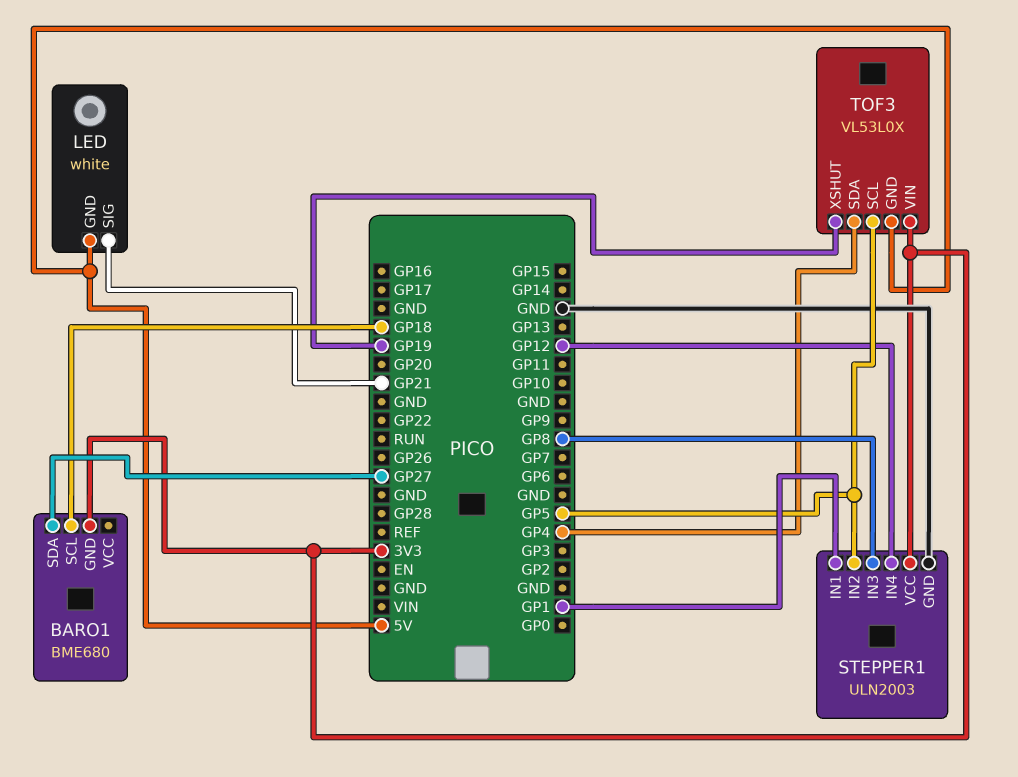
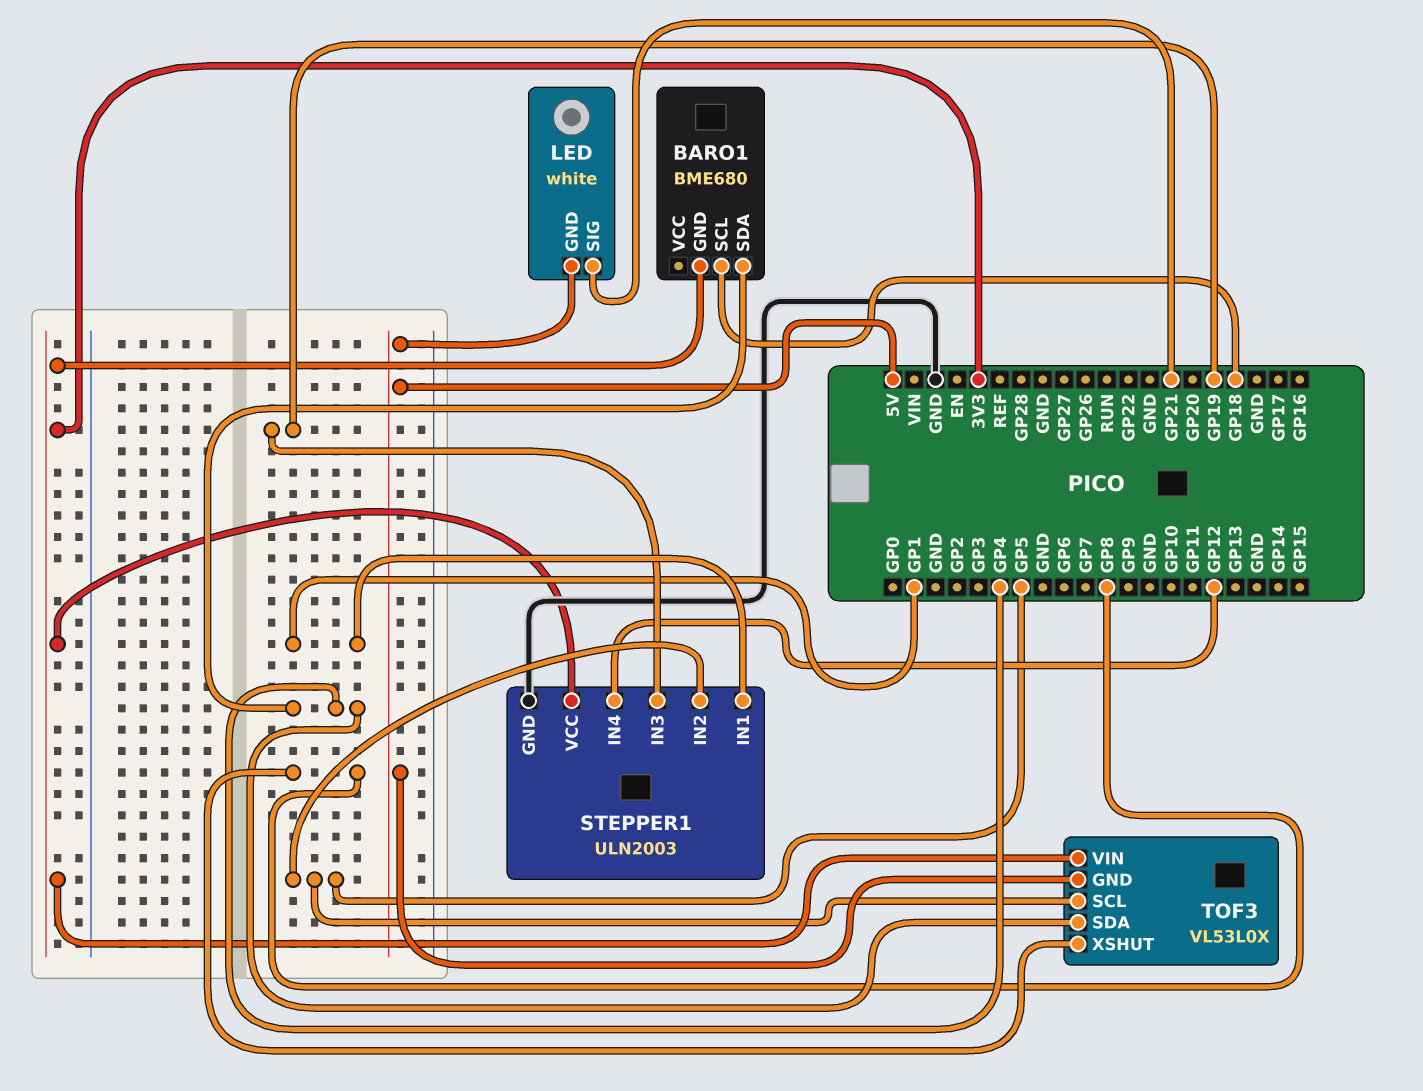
BARO1 pin SDA: GP27 -> GP4
STEPPER1 pin IN3: GP8 -> GP19
TOF3 pin XSHUT: GP19 -> GP8

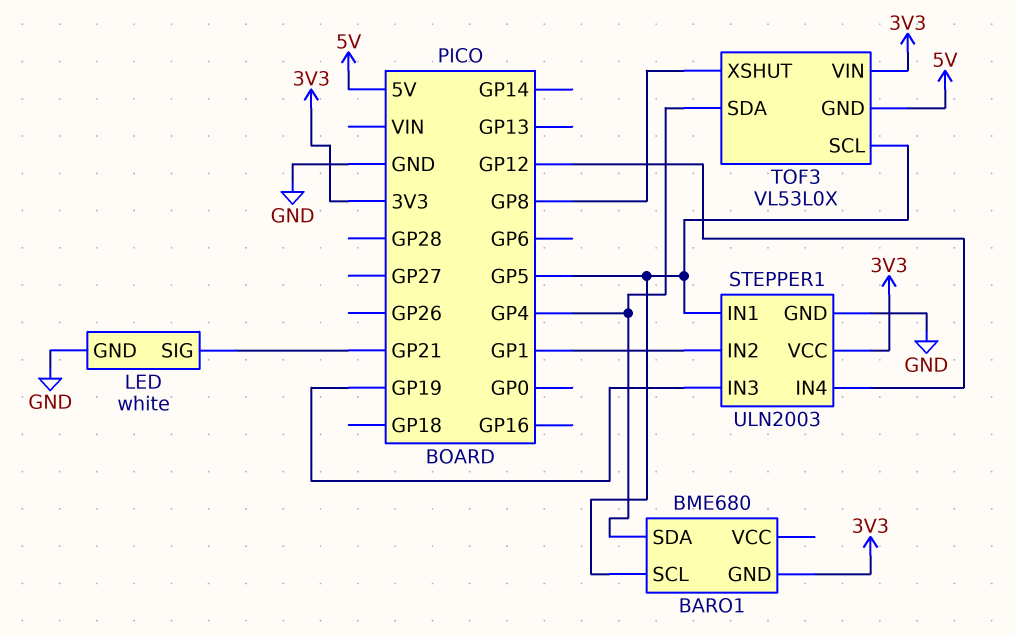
BARO1 pin SCL: GP18 -> GP5
LED pin GND: 5V -> GND
STEPPER1 pin IN1: GP1 -> GP5
STEPPER1 pin IN2: GP5 -> GP1

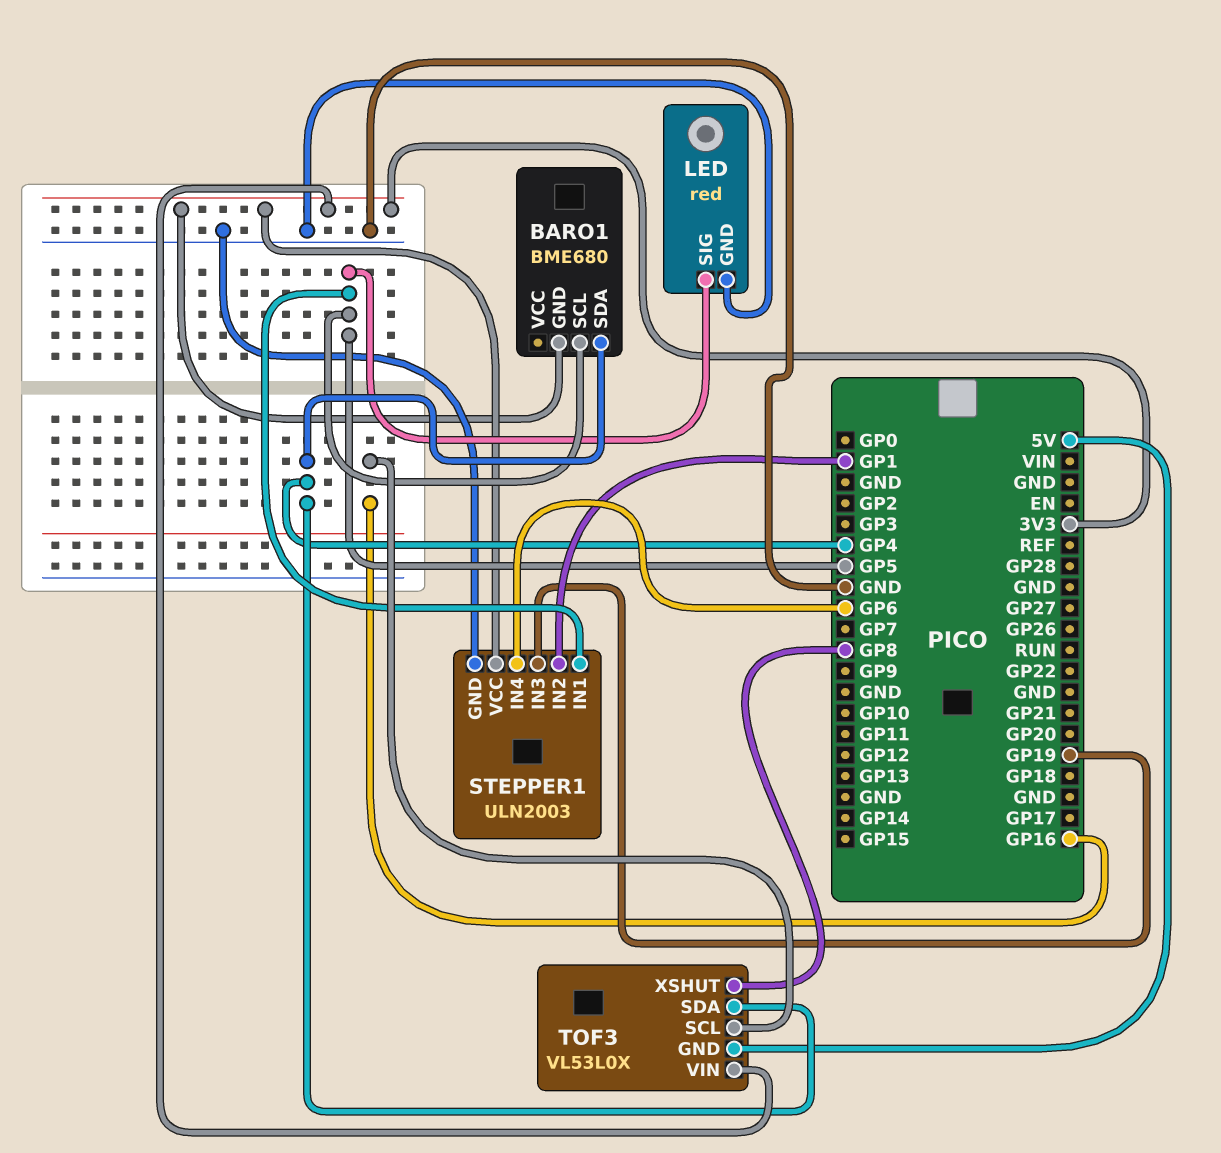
LED: white -> red
LED pin SIG: GP21 -> GP5
STEPPER1 pin IN4: GP12 -> GP6
TOF3 pin SCL: GP5 -> GP16

